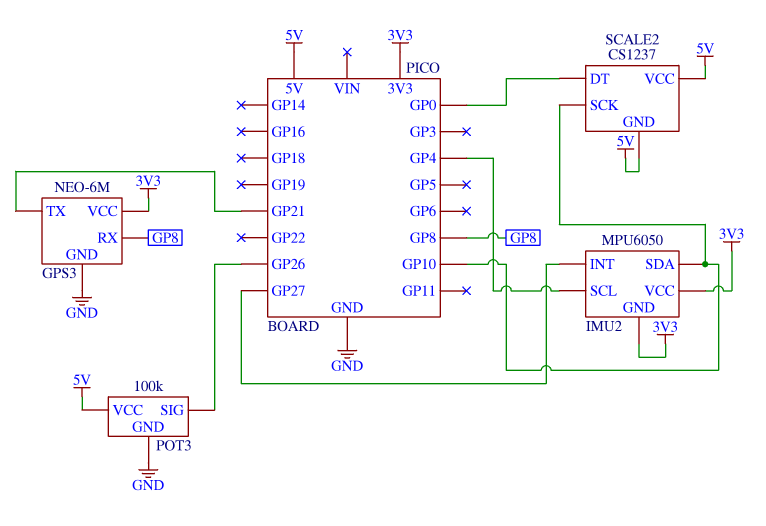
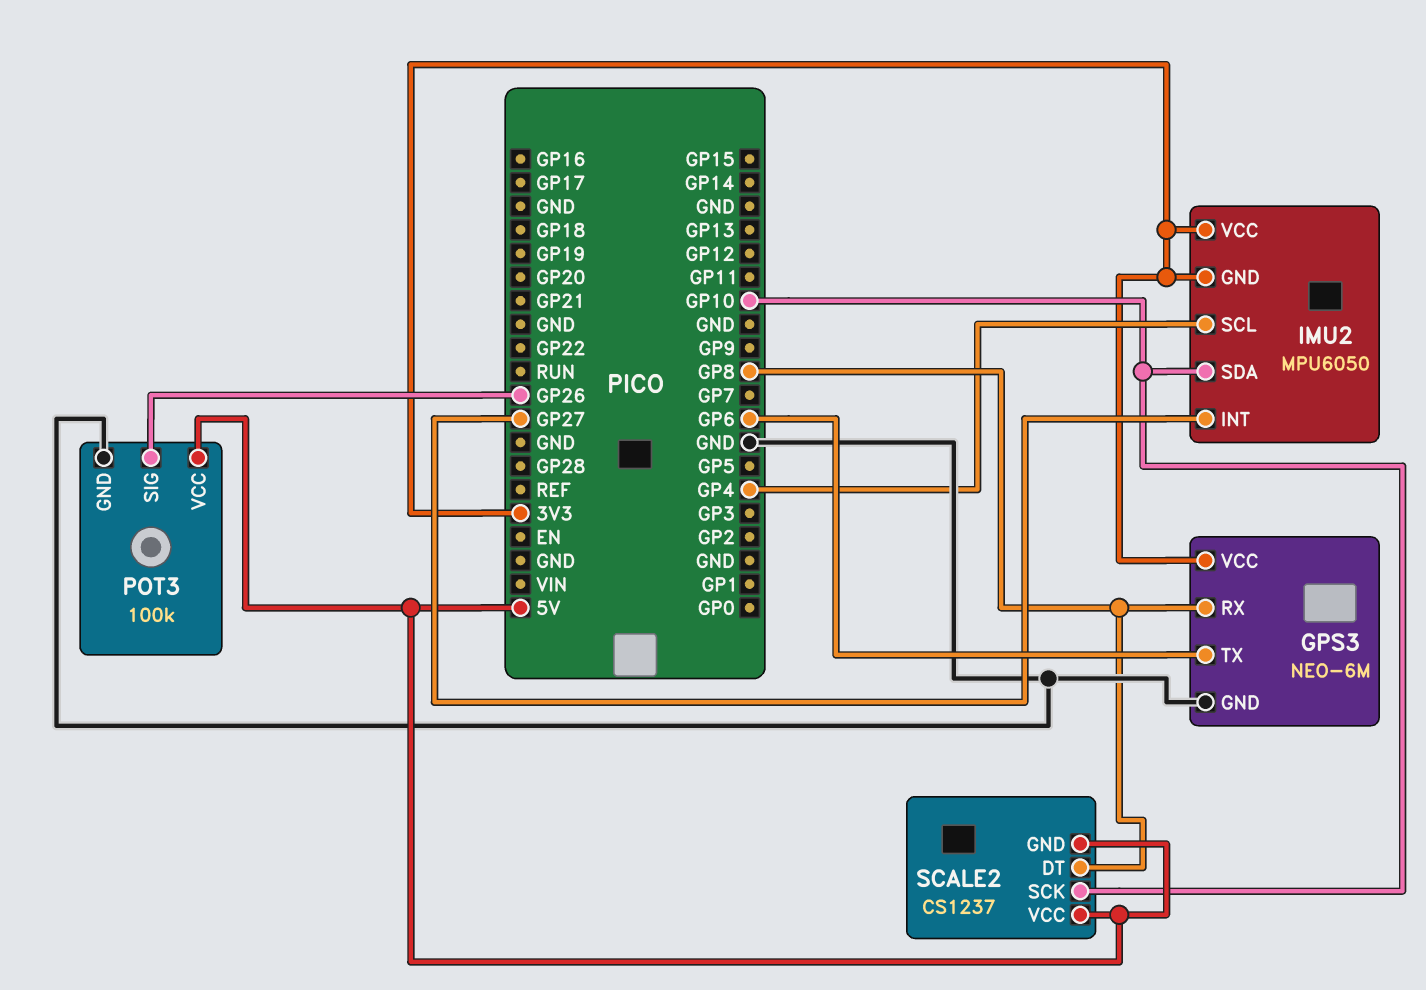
GPS3 pin TX: GP21 -> GP6
SCALE2 pin DT: GP0 -> GP8

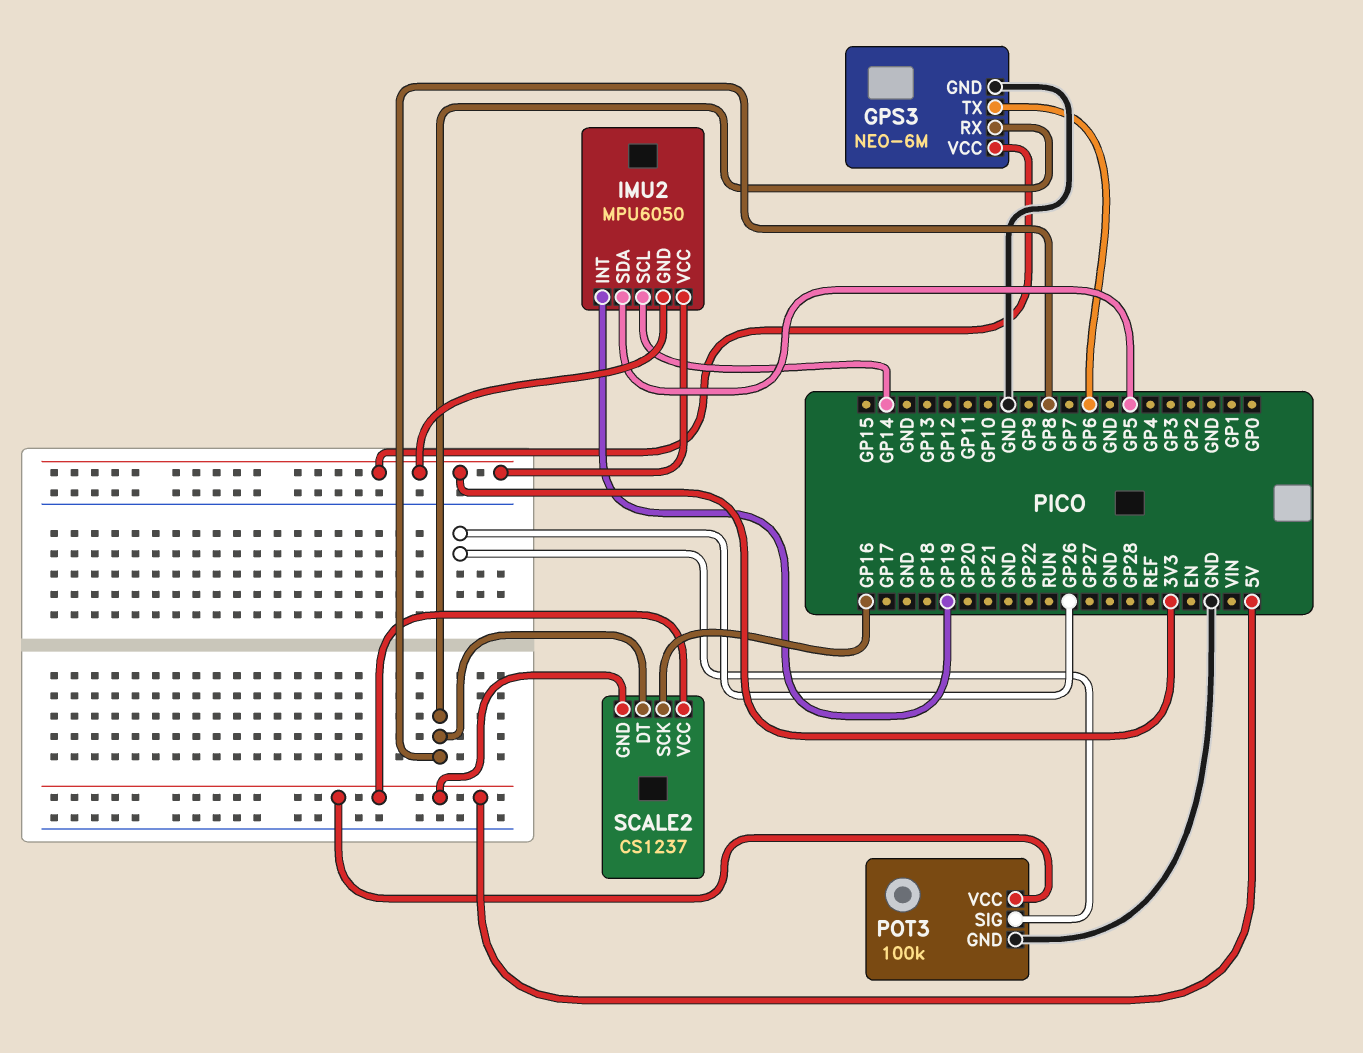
IMU2 pin INT: GP27 -> GP19
IMU2 pin SCL: GP4 -> GP14
IMU2 pin SDA: GP10 -> GP5
SCALE2 pin SCK: GP10 -> GP16

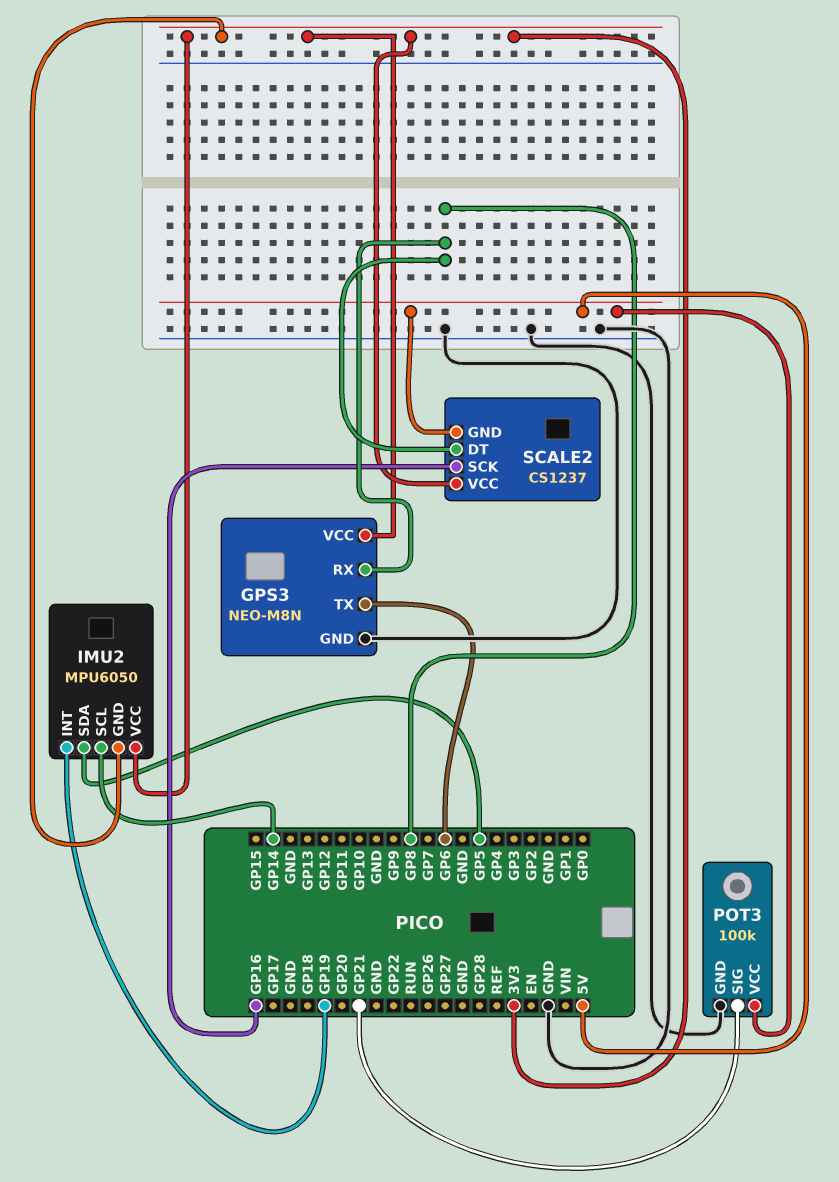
GPS3: NEO-6M -> NEO-M8N
POT3 pin SIG: GP26 -> GP21
SCALE2 pin VCC: 5V -> 3V3

